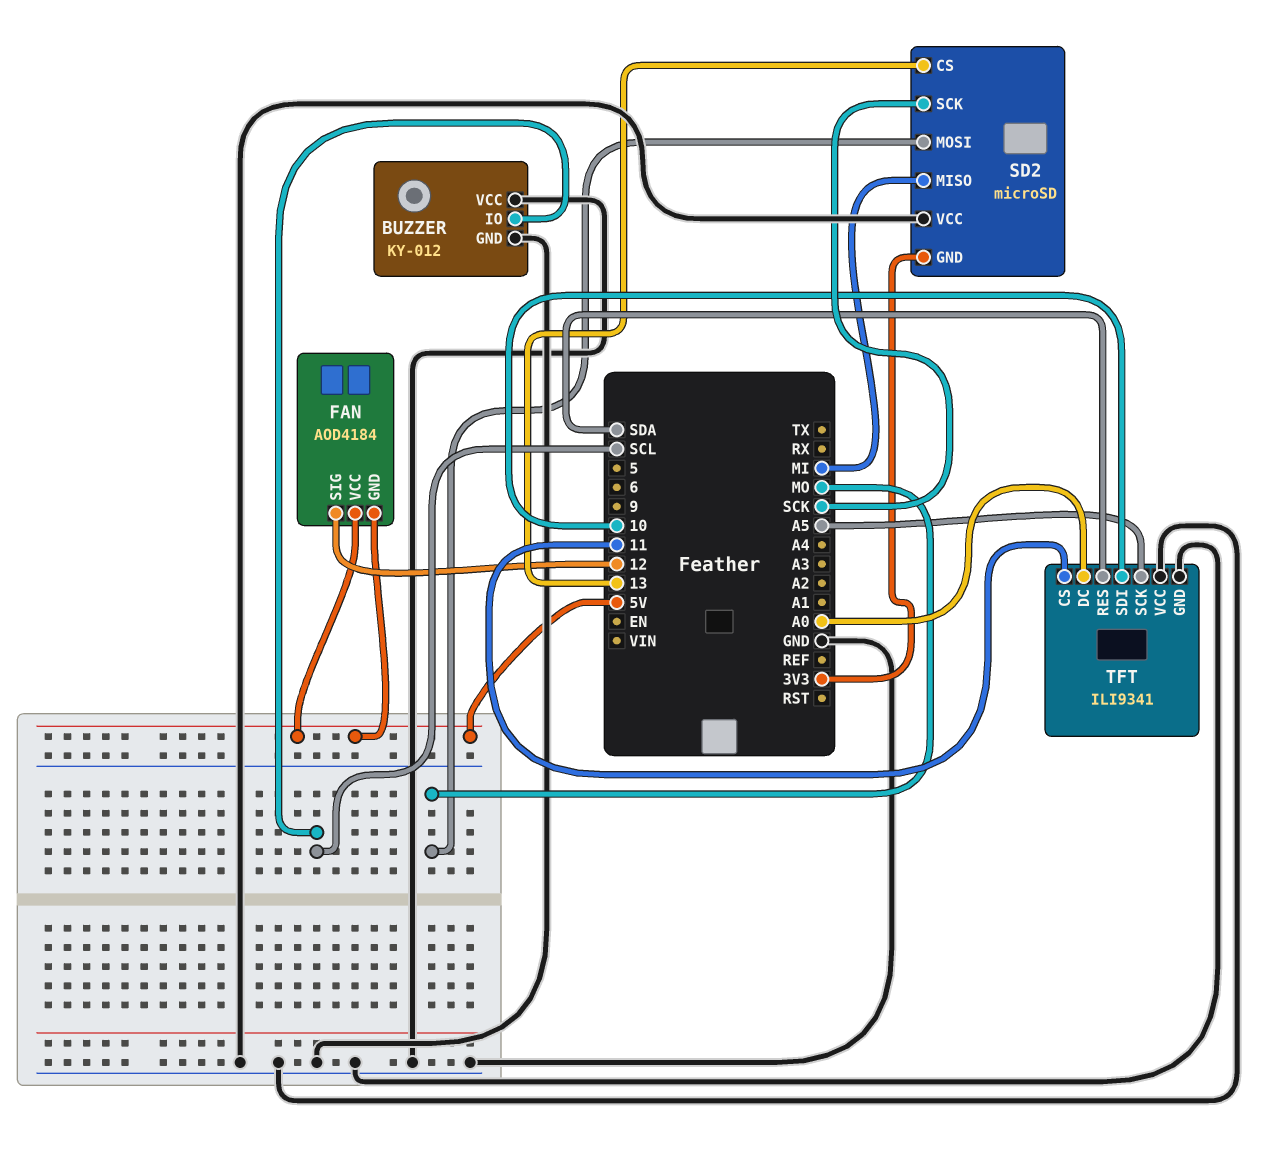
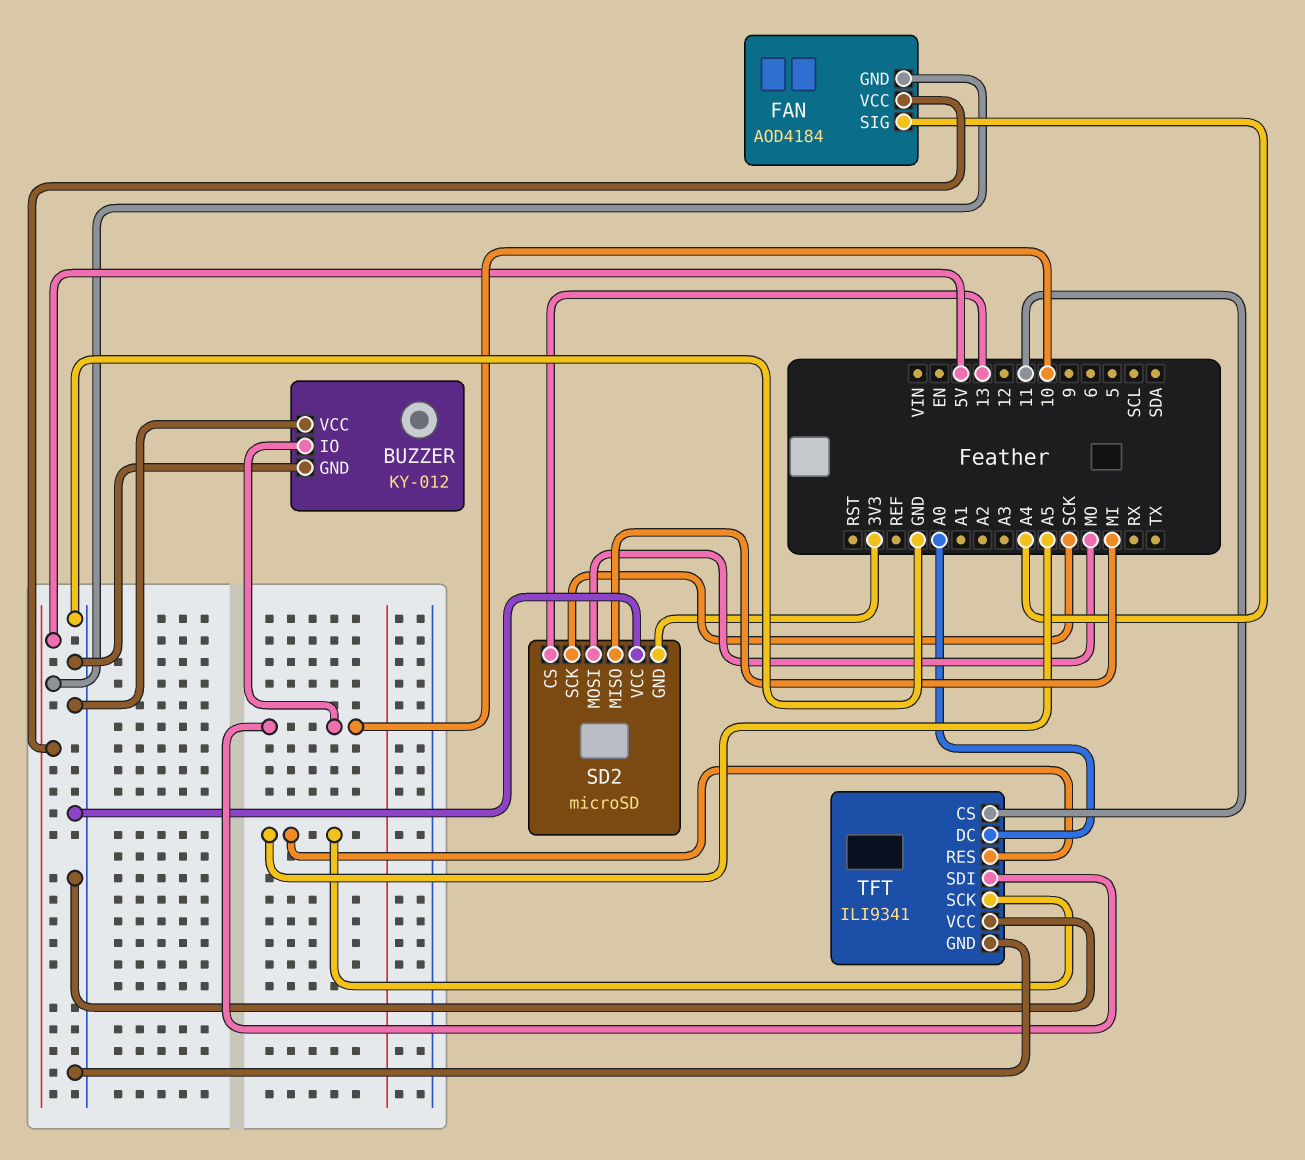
BUZZER pin IO: SCL -> 10
FAN pin SIG: 12 -> A4
TFT pin RES: SDA -> A5

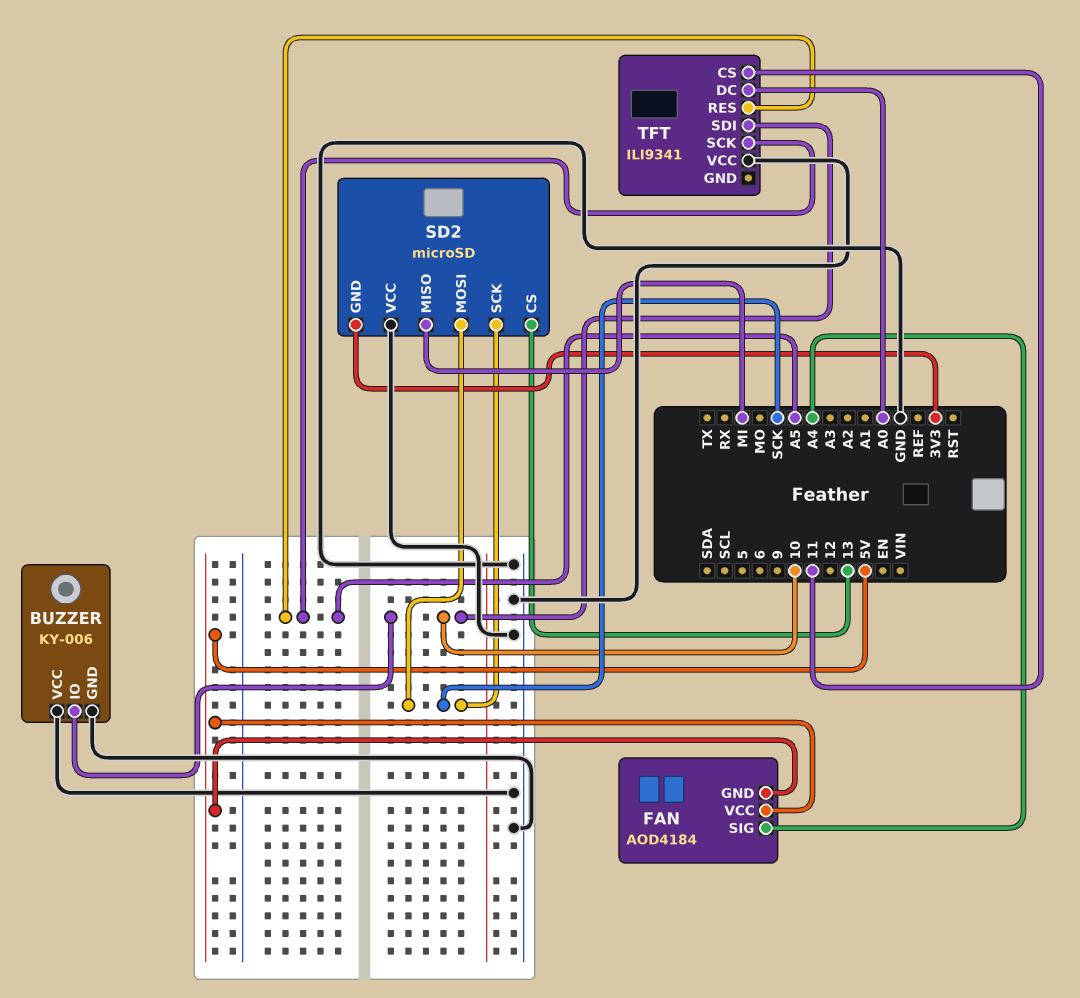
BUZZER: KY-012 -> KY-006
SD2 pin MOSI: MO -> SCK
TFT pin GND: GND -> none

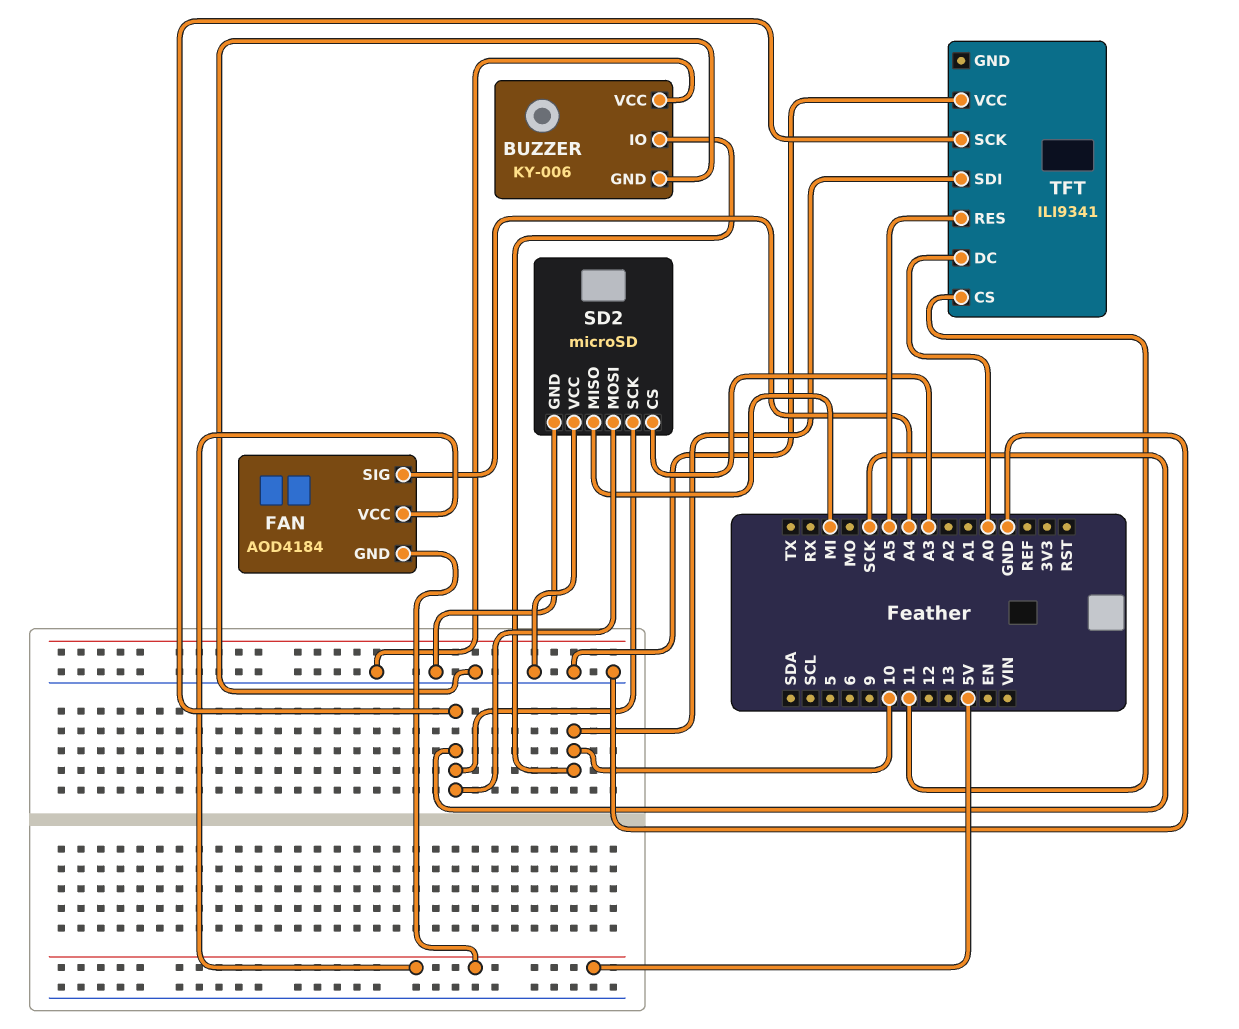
SD2 pin CS: 13 -> A3
SD2 pin GND: 3V3 -> GND
TFT pin SCK: A5 -> SCK

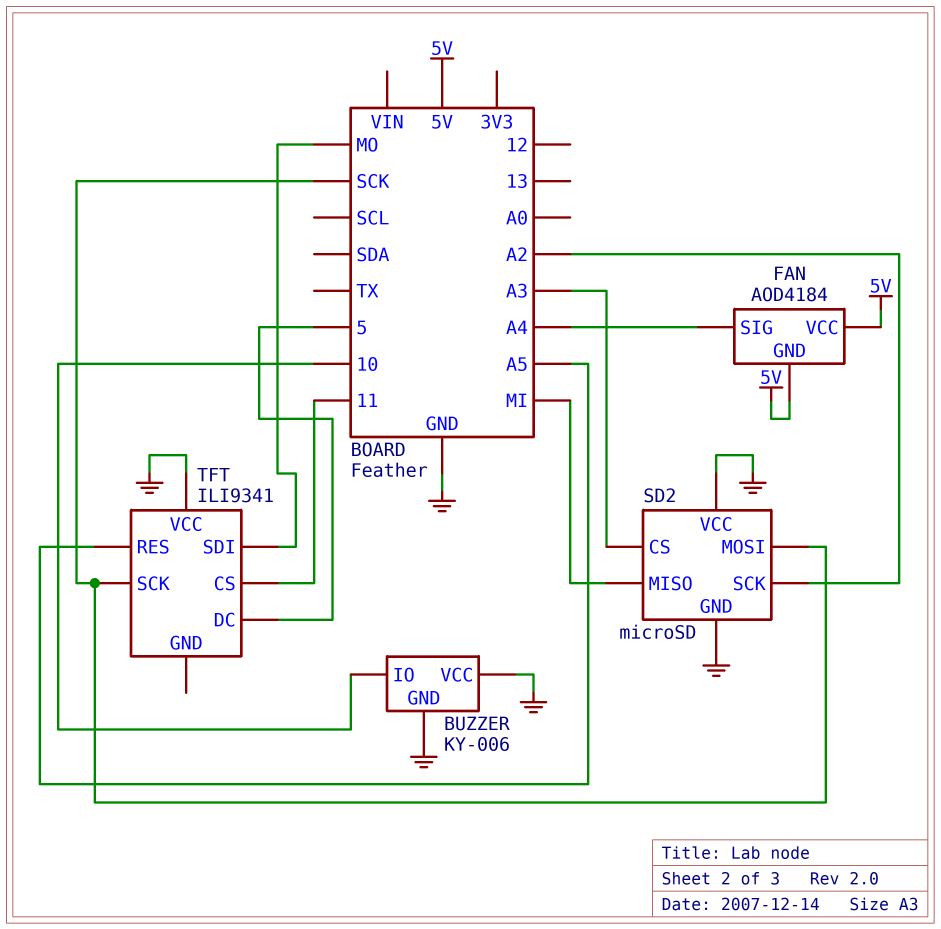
SD2 pin SCK: SCK -> A2
TFT pin DC: A0 -> 5
TFT pin SDI: 10 -> MO

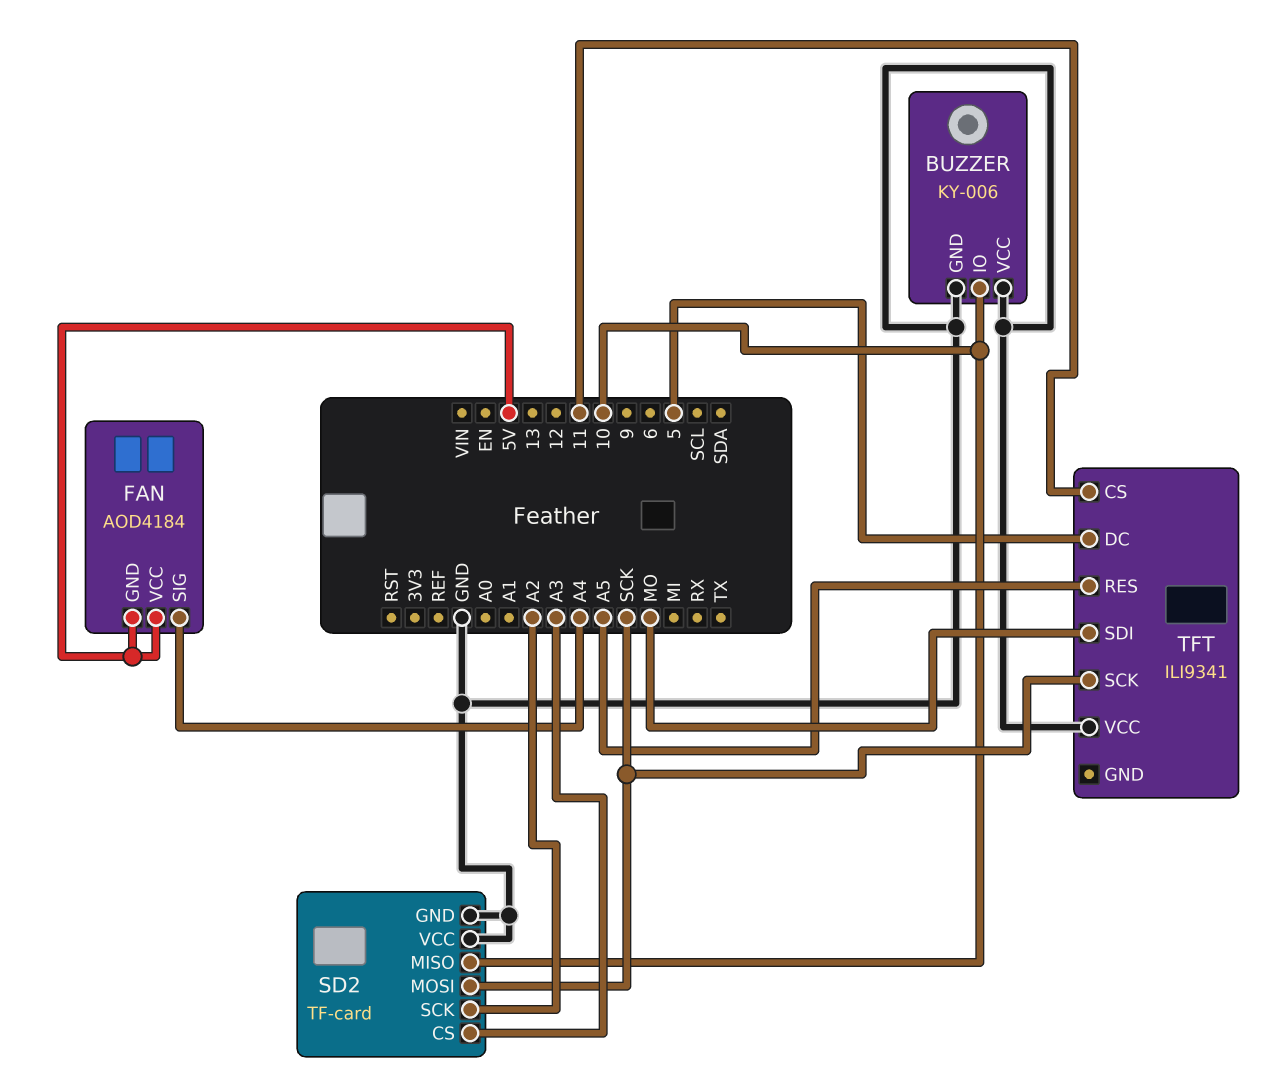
SD2: microSD -> TF-card
SD2 pin MISO: MI -> 10

